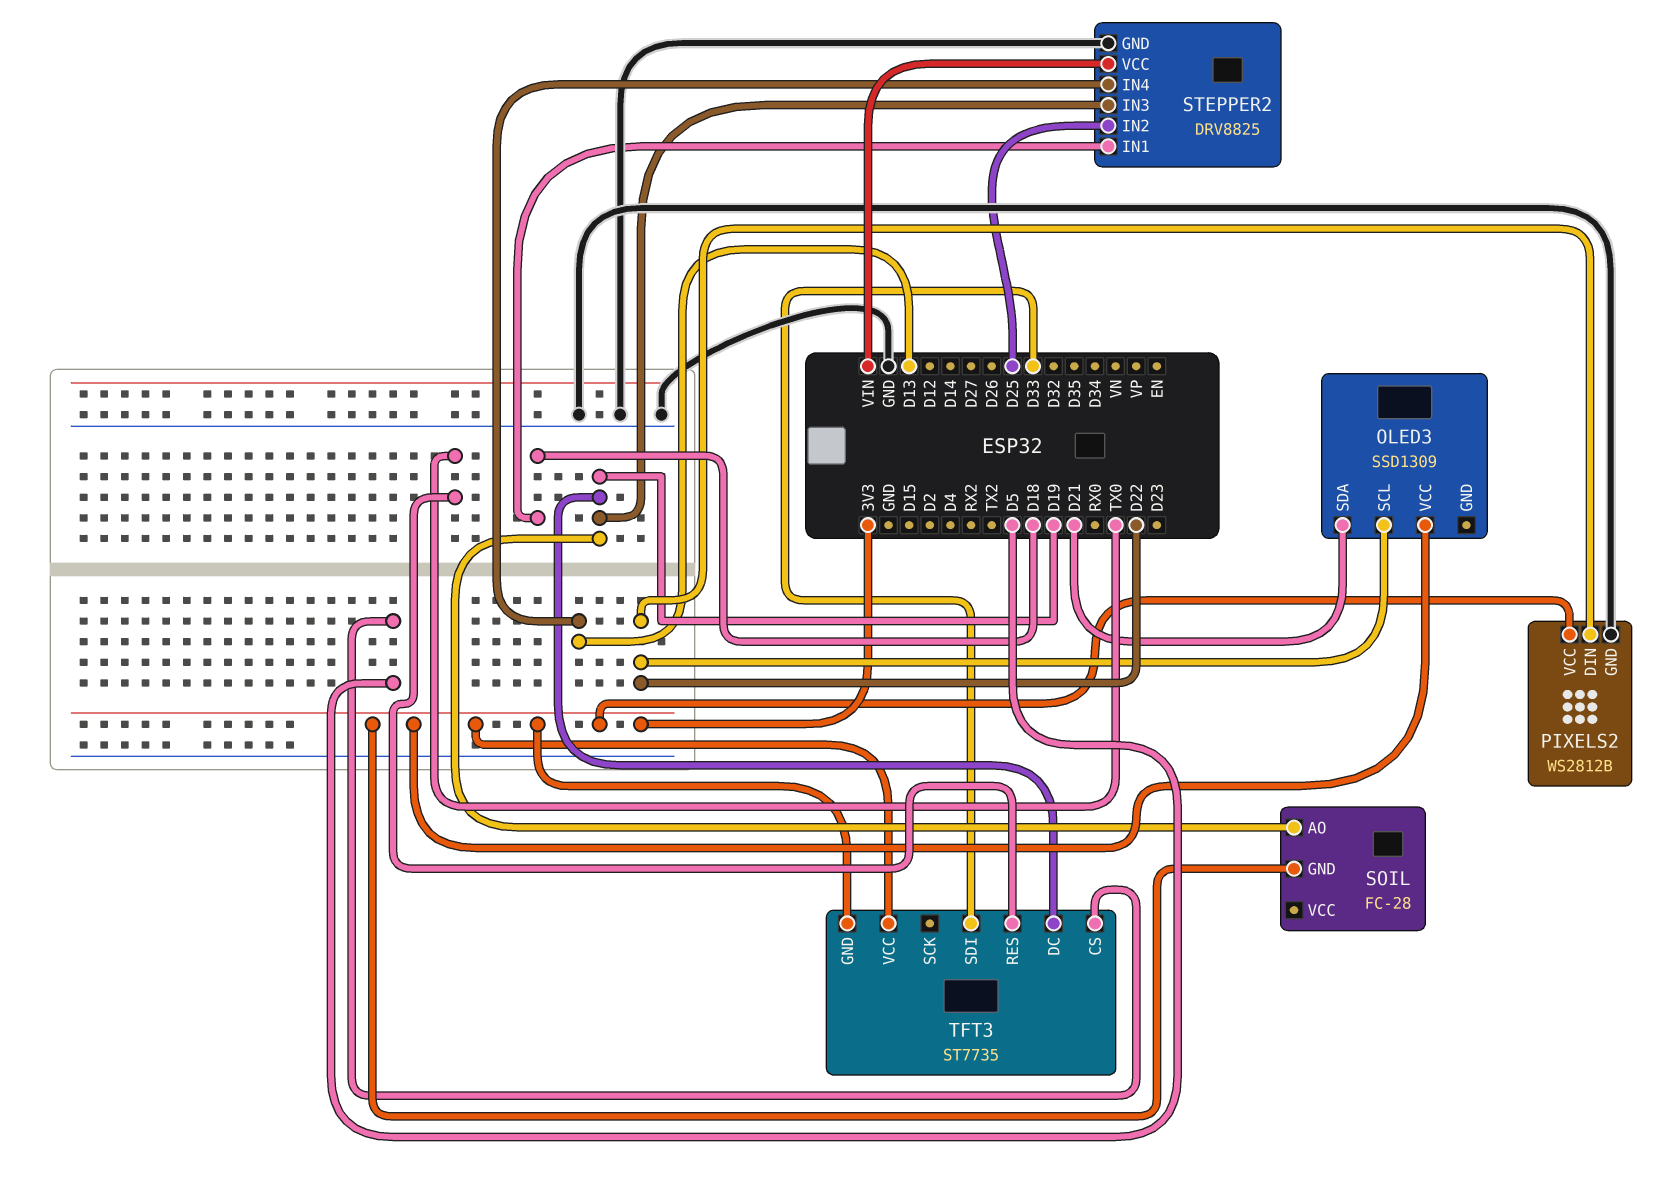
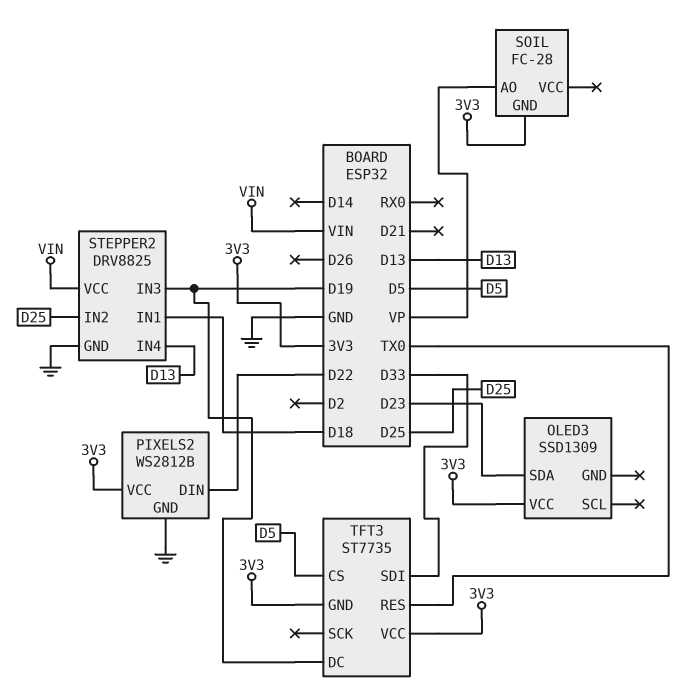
OLED3 pin SCL: D22 -> none
OLED3 pin SDA: D21 -> D23
SOIL pin AO: D19 -> VP

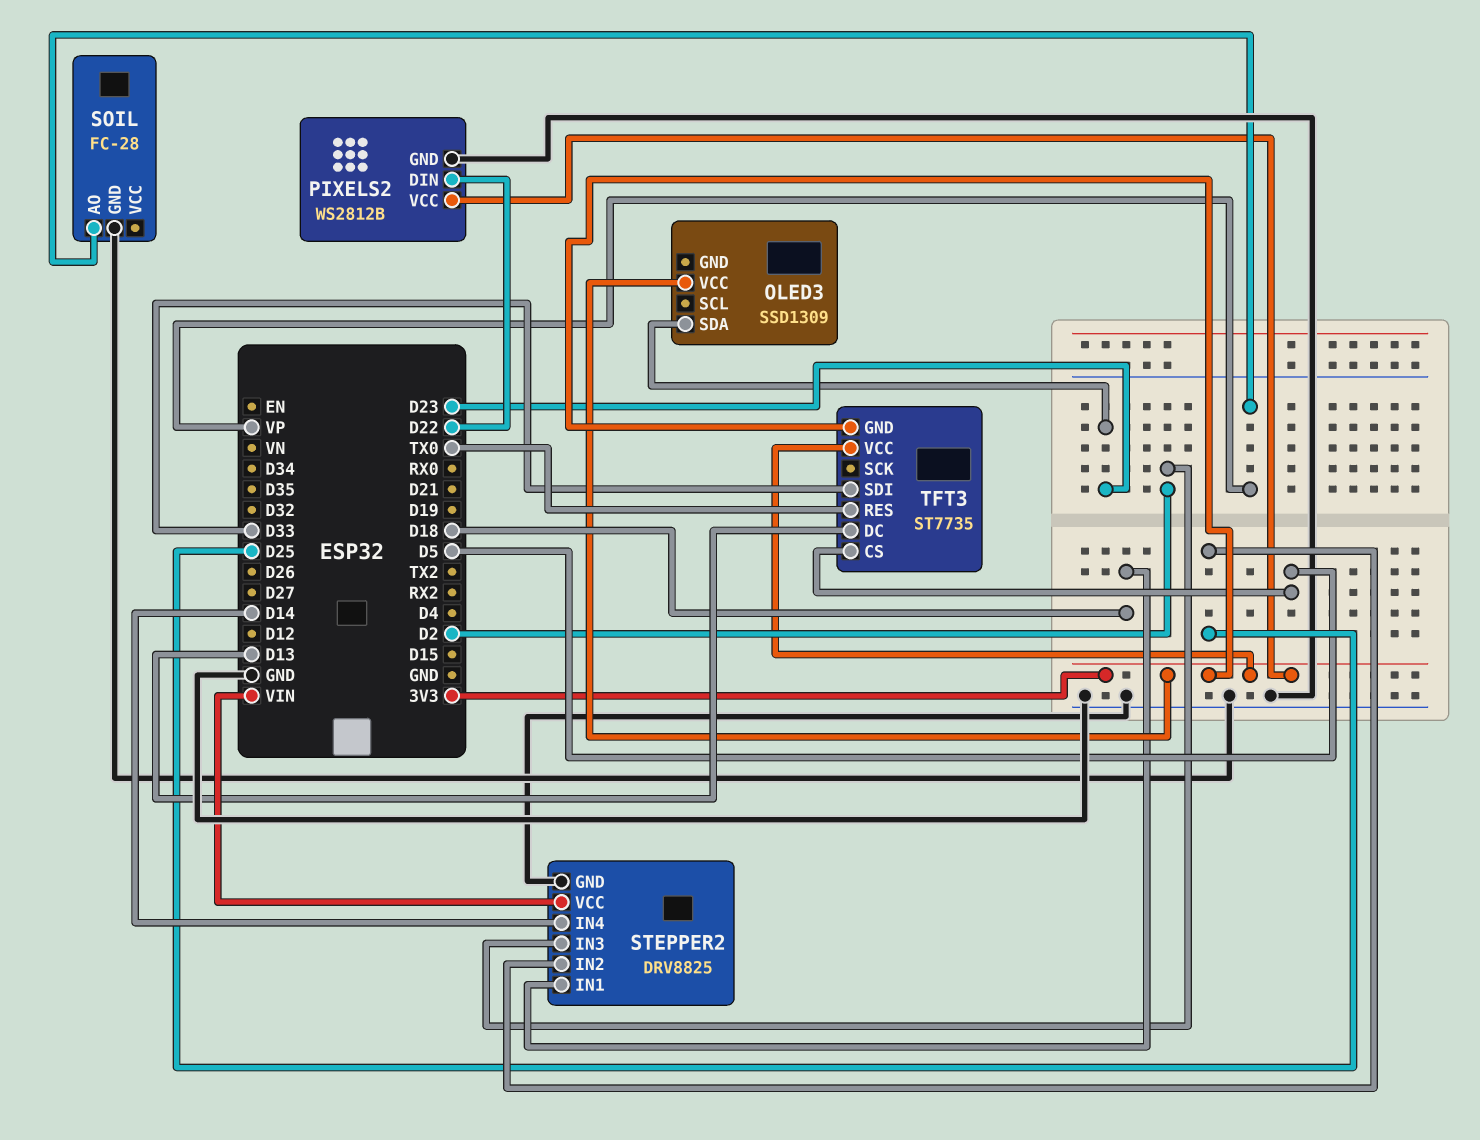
SOIL pin GND: 3V3 -> GND
STEPPER2 pin IN3: D19 -> D2
STEPPER2 pin IN4: D13 -> D14
TFT3 pin DC: D19 -> D13

